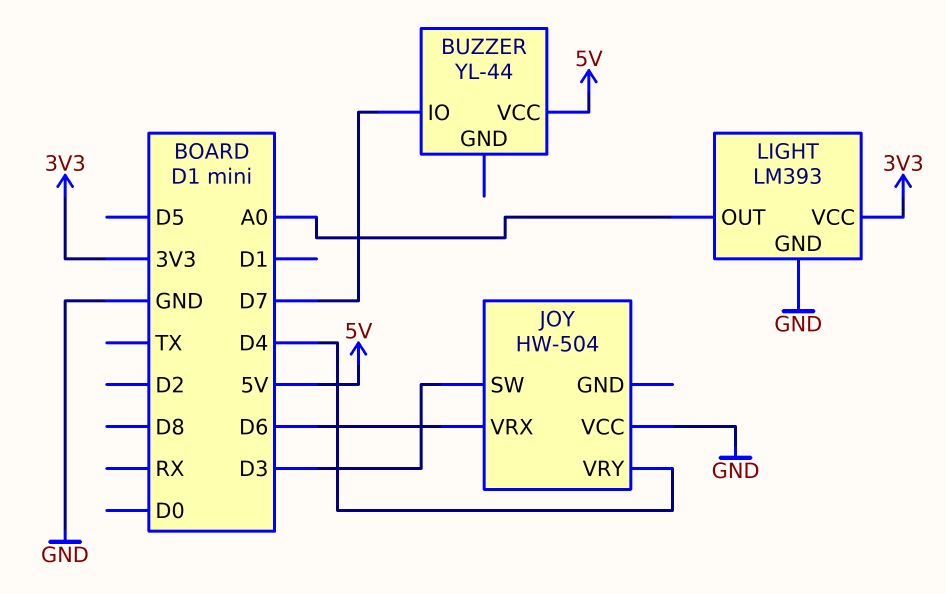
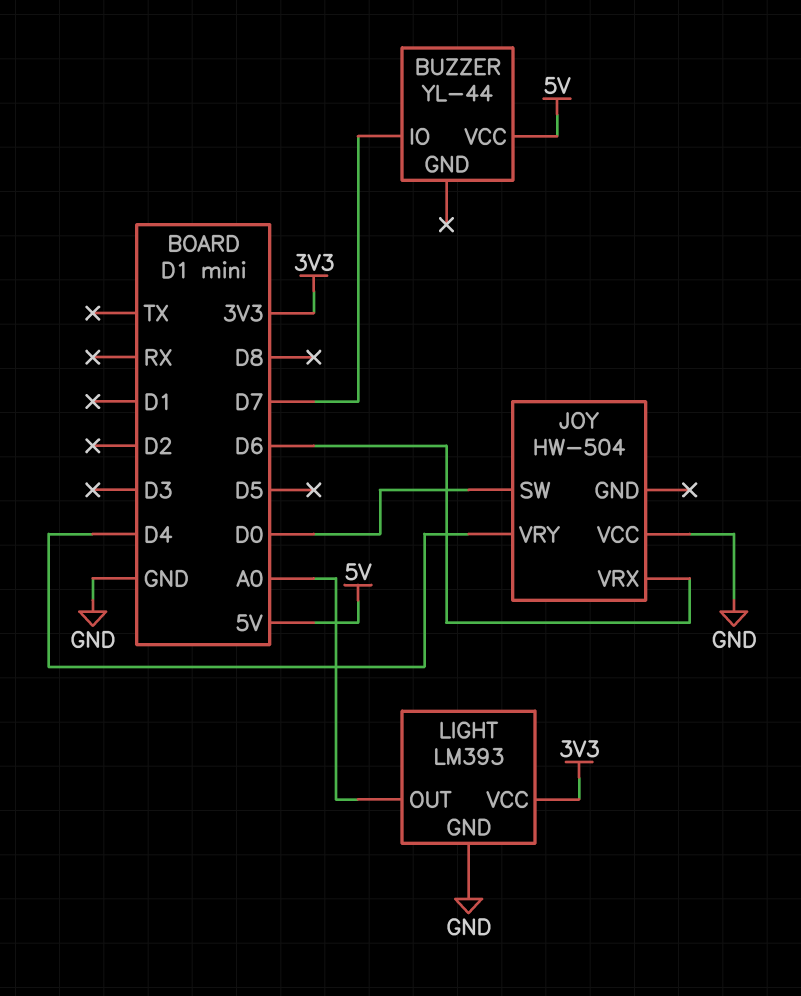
JOY pin SW: D3 -> D0

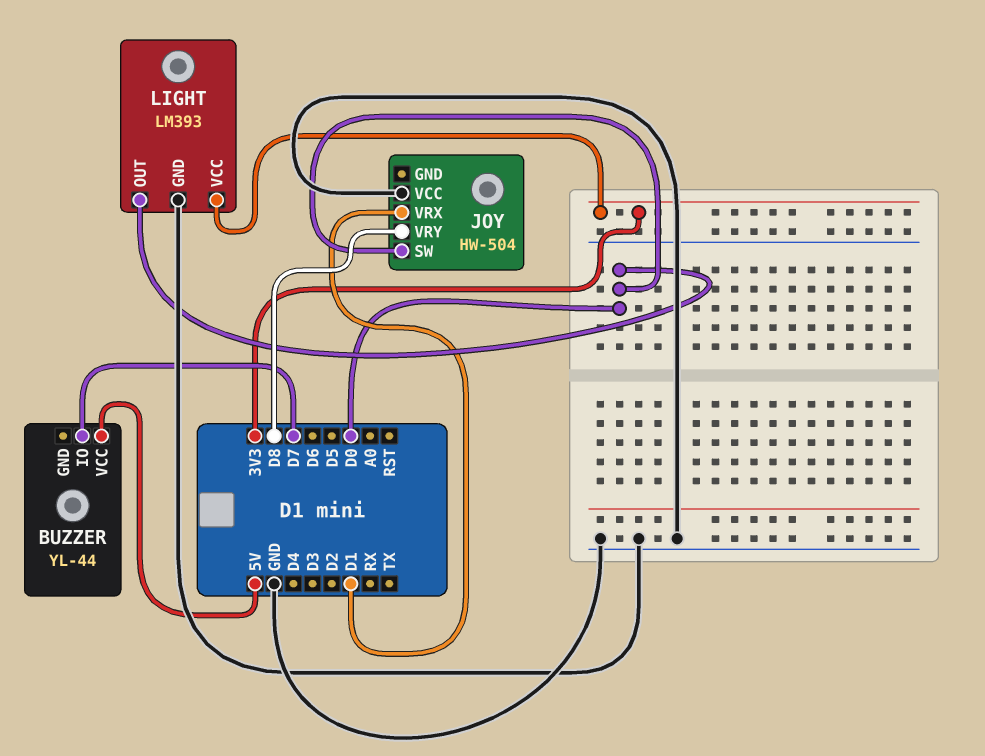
JOY pin VRX: D6 -> D1
JOY pin VRY: D4 -> D8
LIGHT pin OUT: A0 -> D0

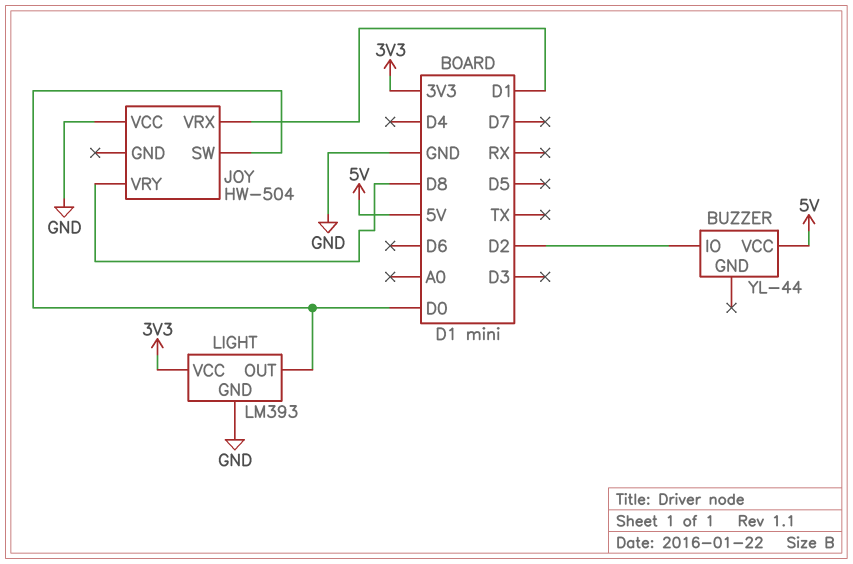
BUZZER pin IO: D7 -> D2

